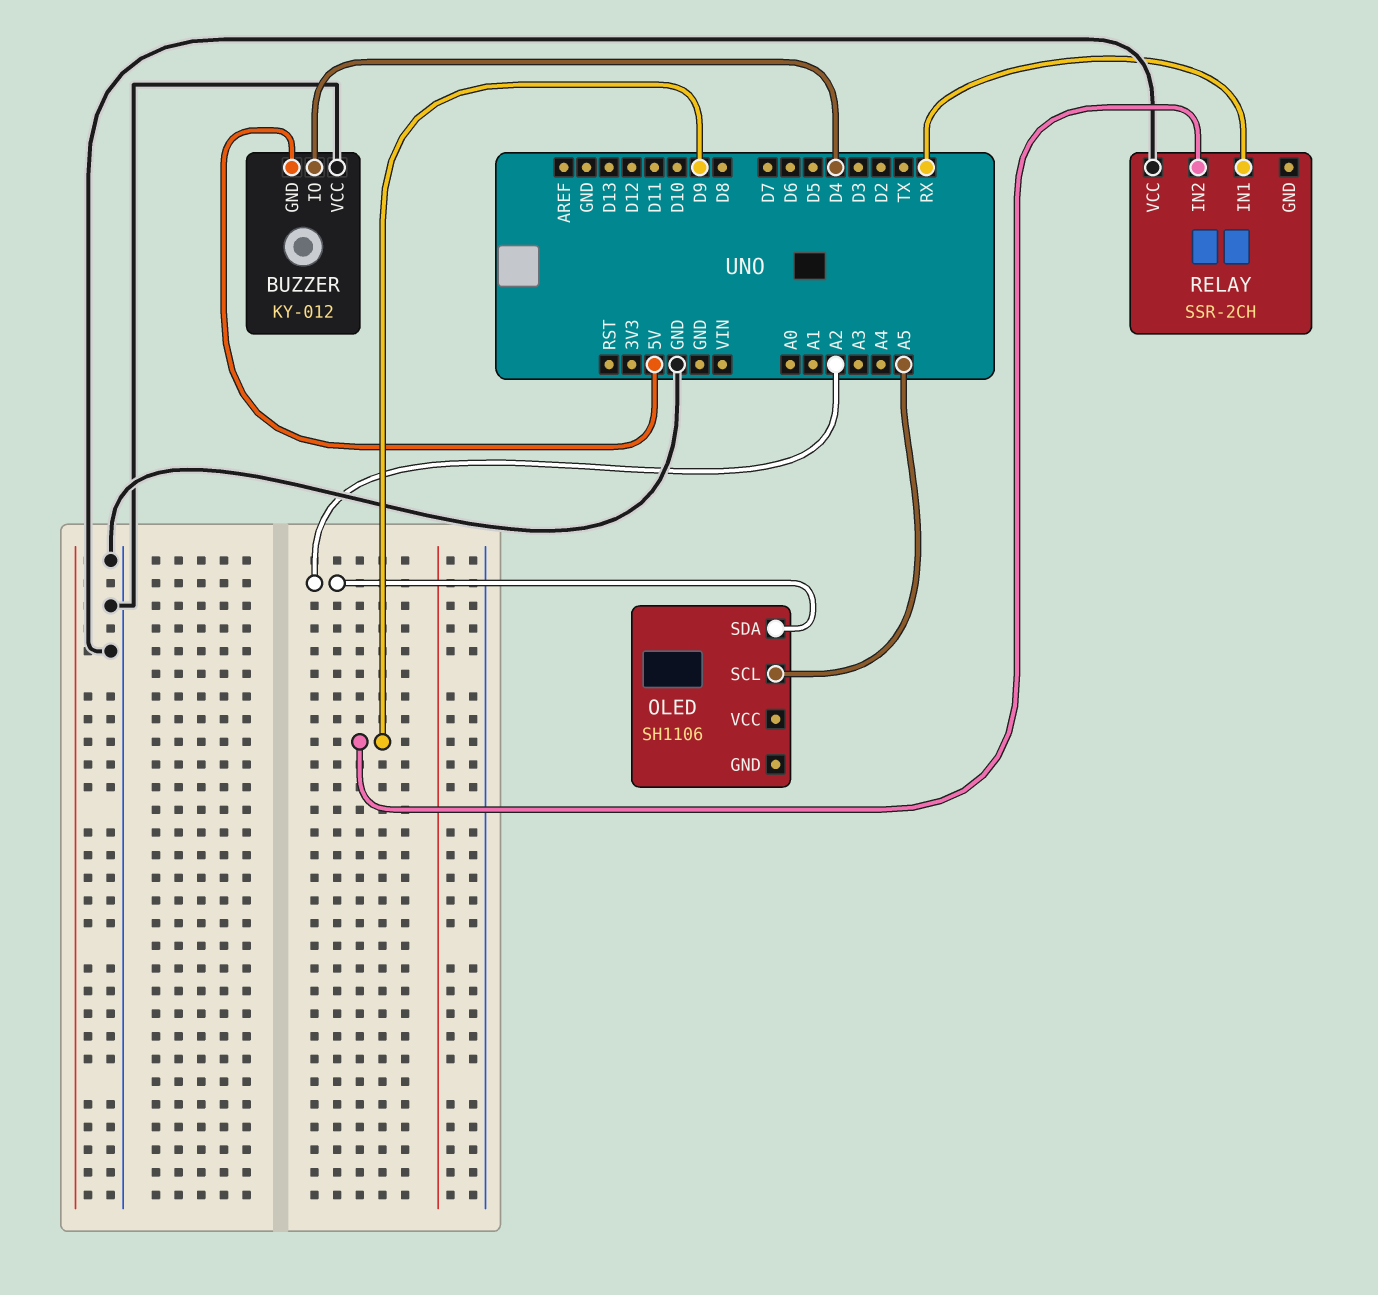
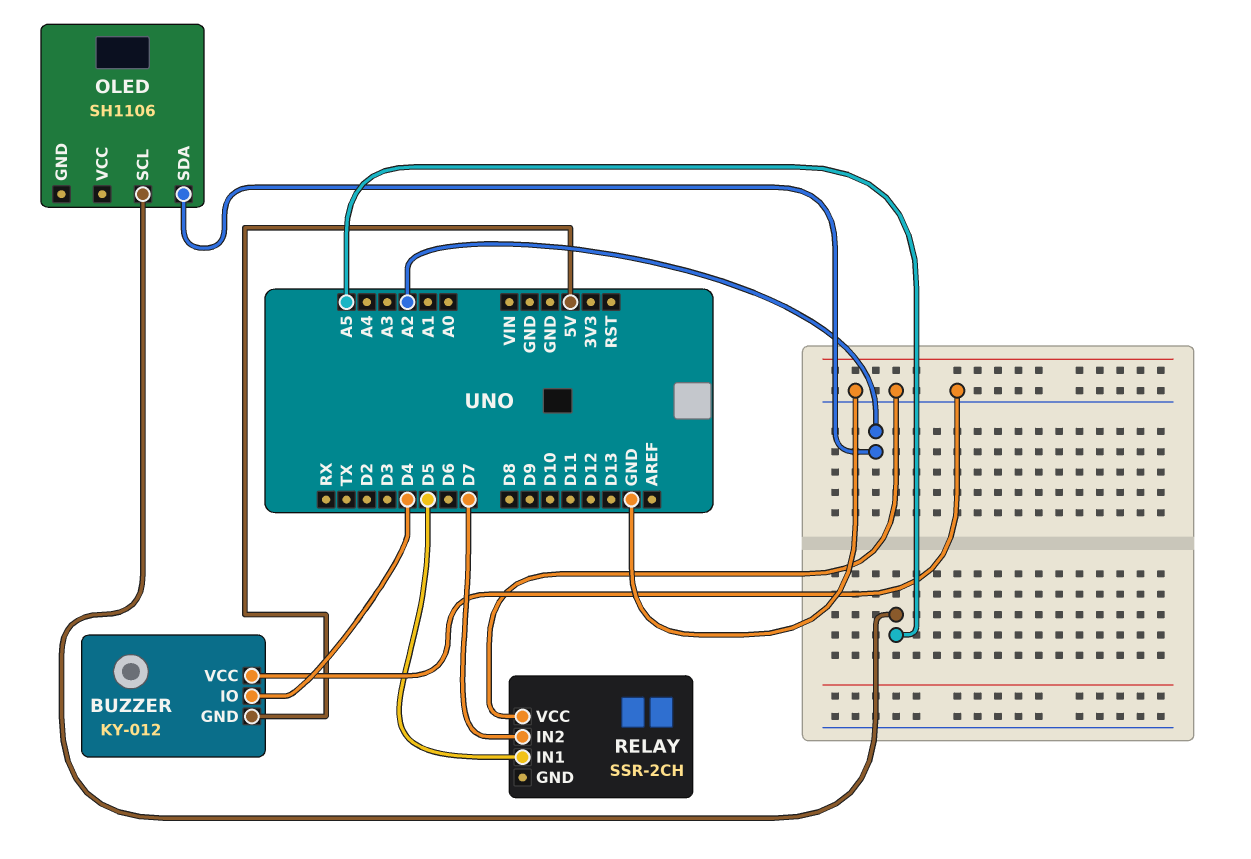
RELAY pin IN1: RX -> D5
RELAY pin IN2: D9 -> D7

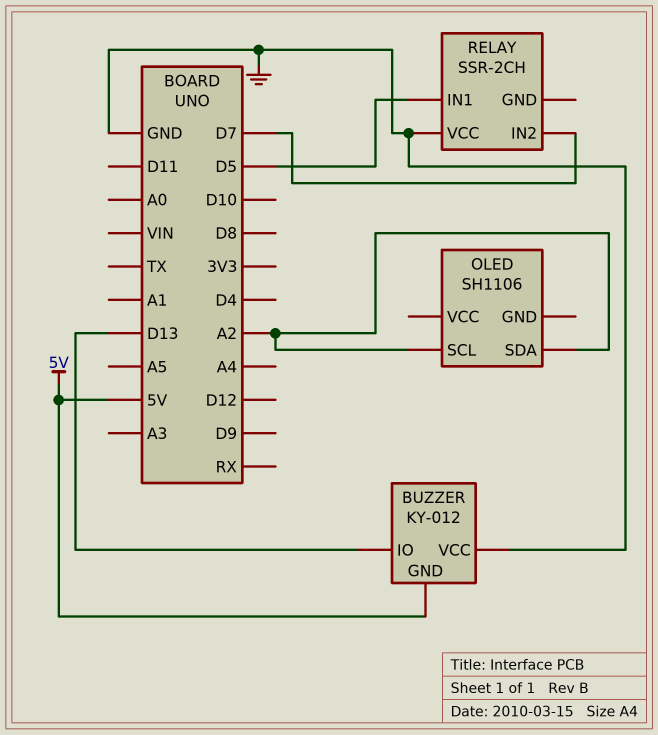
BUZZER pin IO: D4 -> D13
OLED pin SCL: A5 -> A2

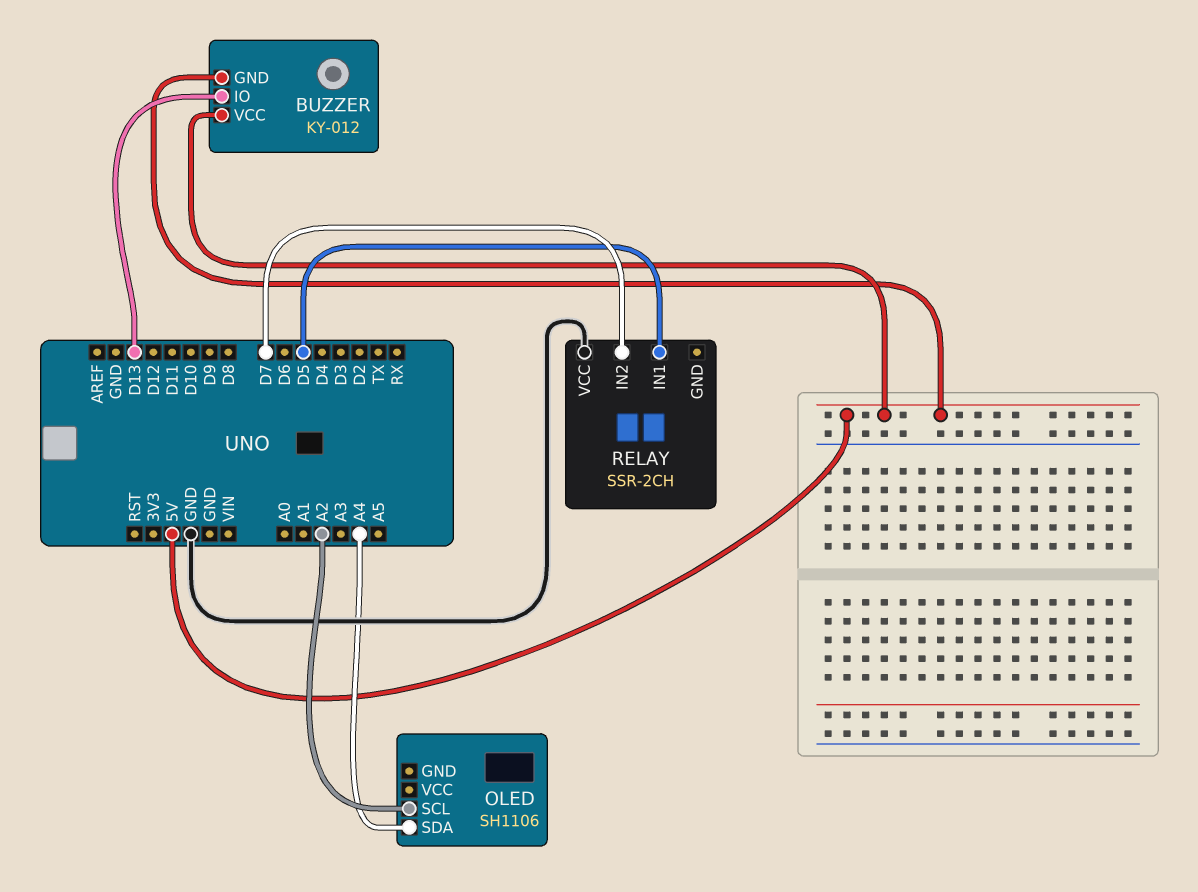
BUZZER pin VCC: GND -> 5V
OLED pin SDA: A2 -> A4

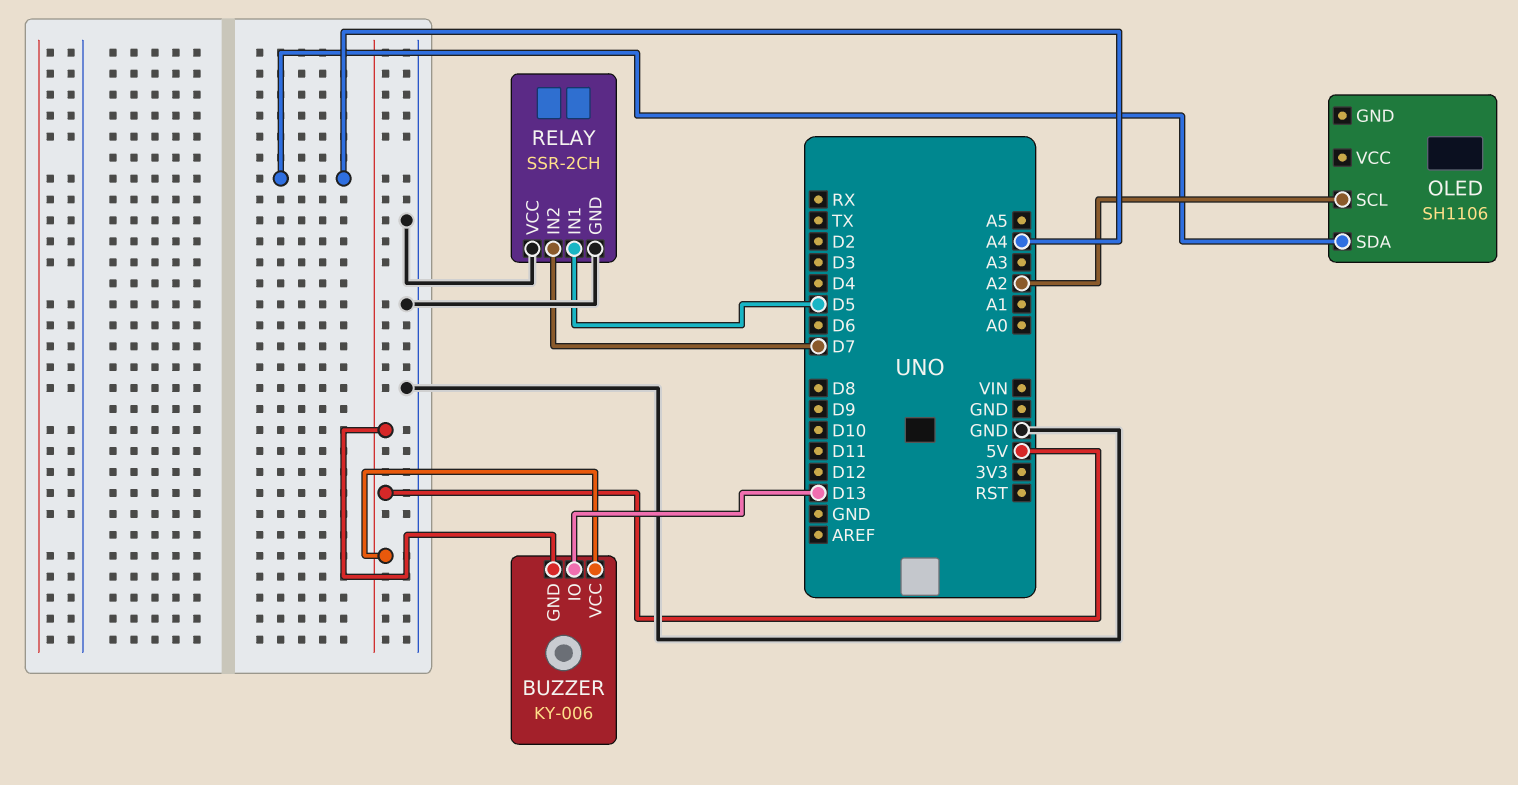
BUZZER: KY-012 -> KY-006
RELAY pin GND: none -> GND

